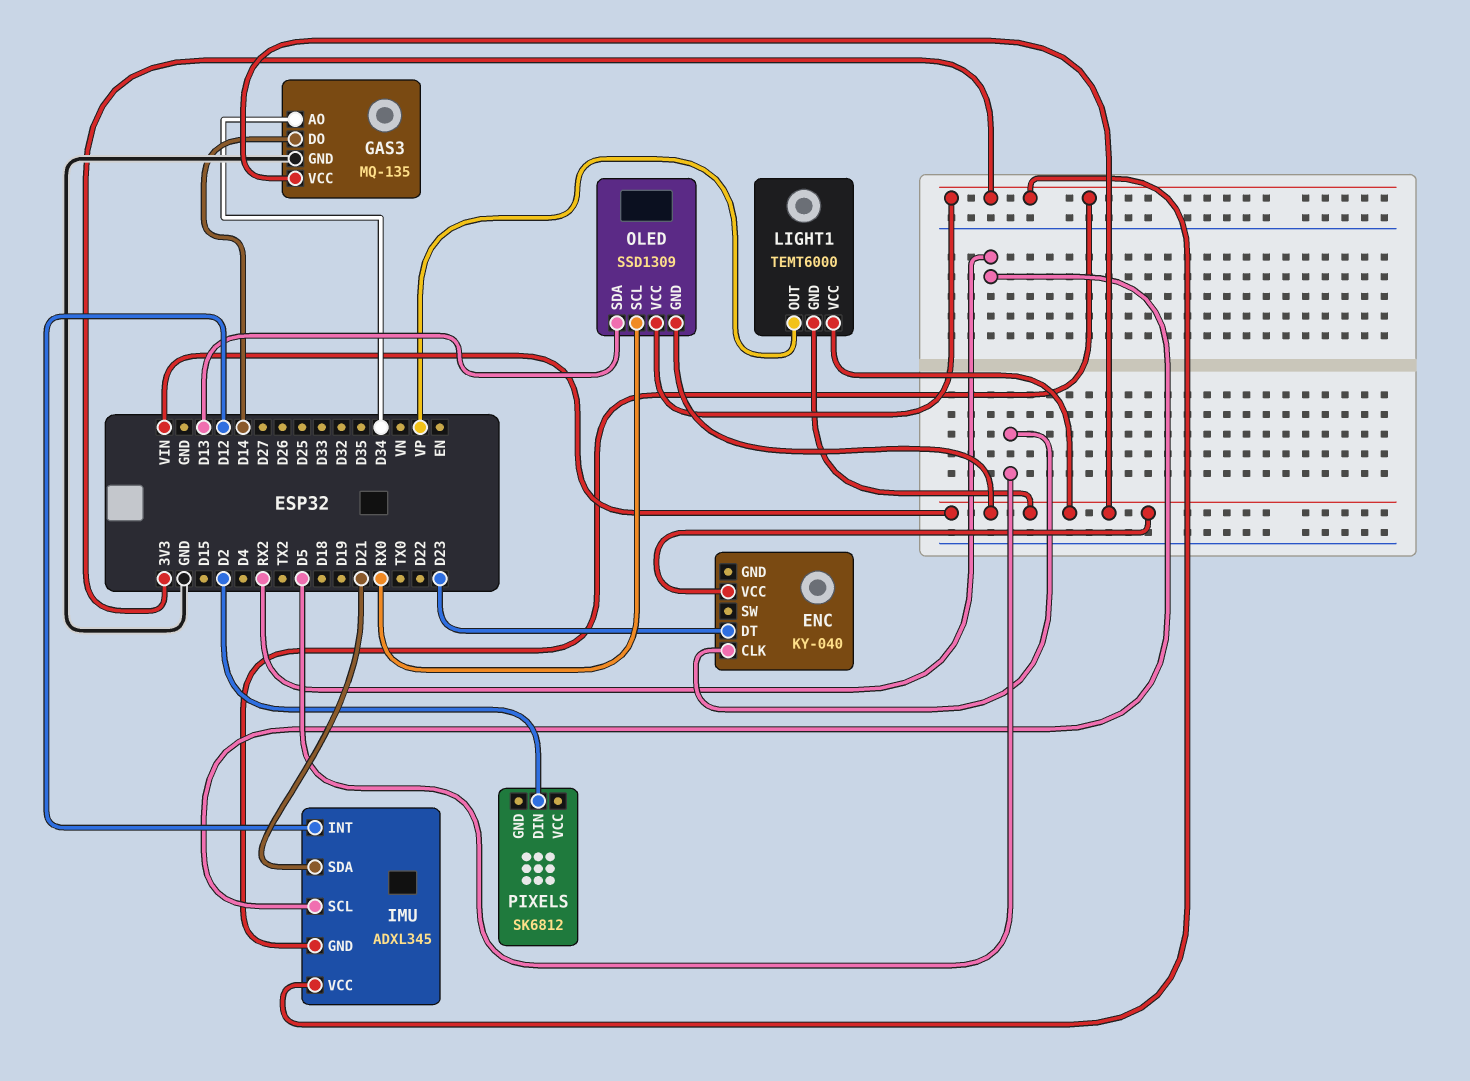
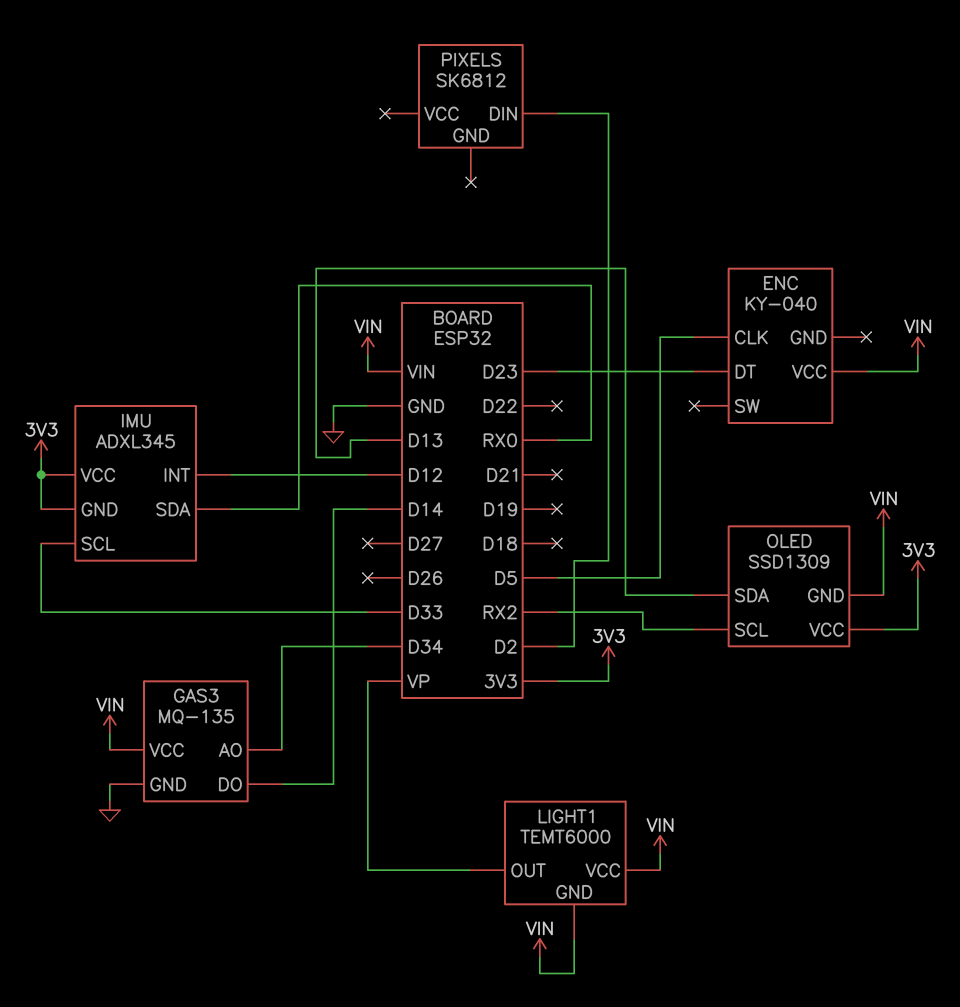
IMU pin SCL: RX2 -> D33
IMU pin SDA: D21 -> RX0
OLED pin SCL: RX0 -> RX2

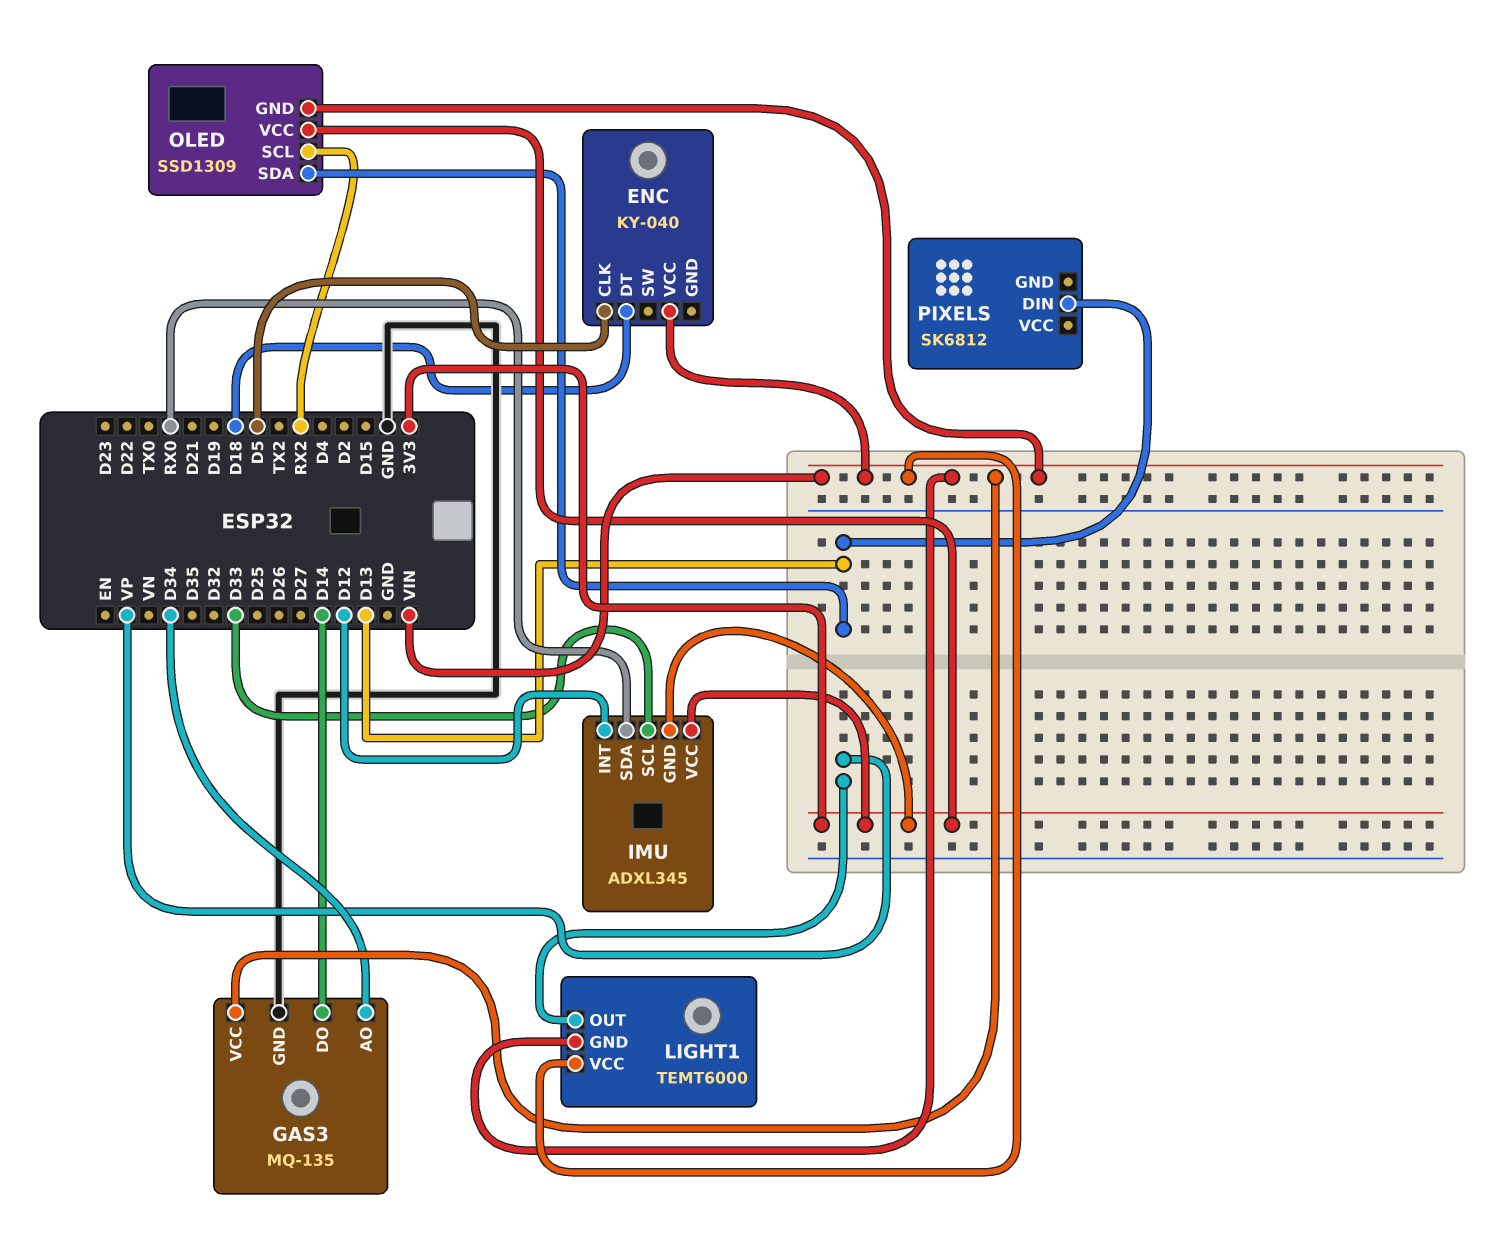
ENC pin DT: D23 -> D18
PIXELS pin DIN: D2 -> D13

